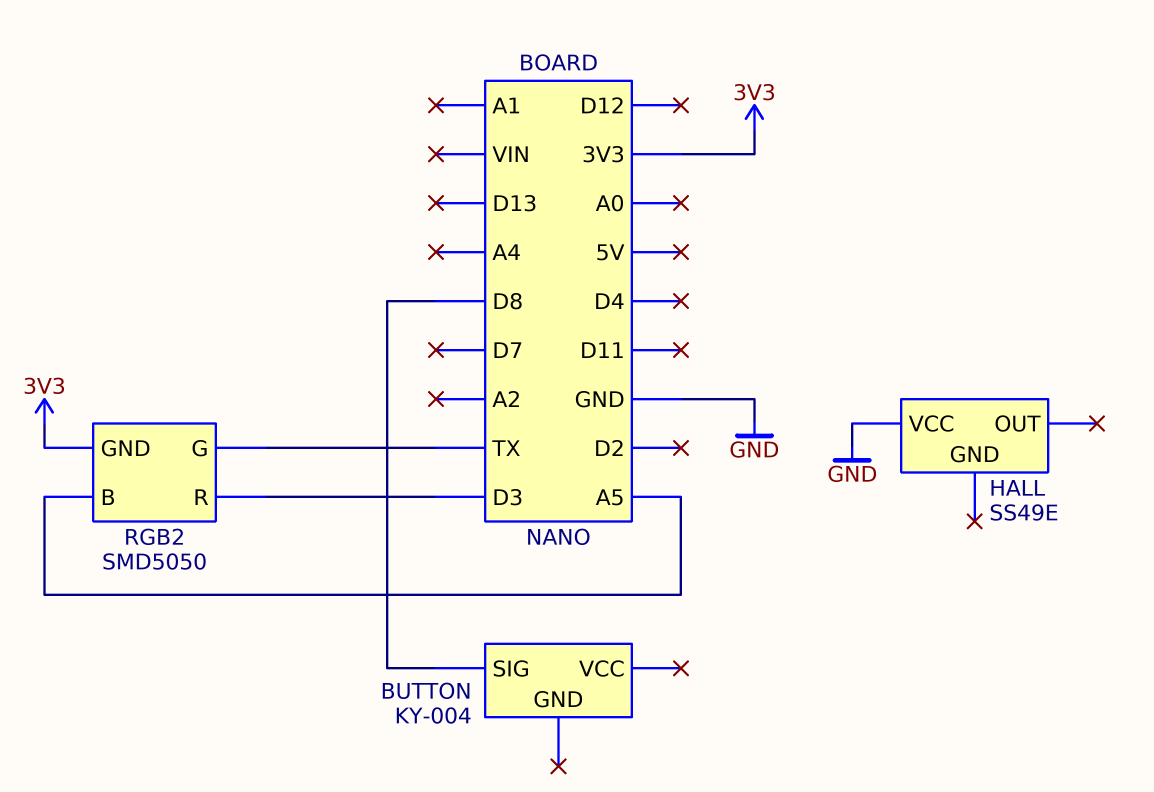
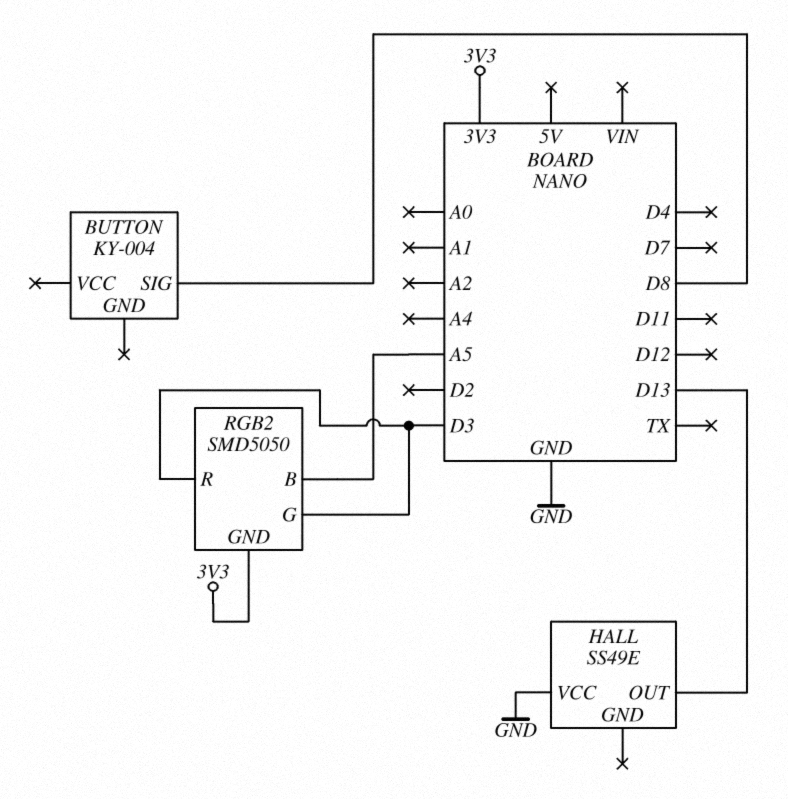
HALL pin OUT: none -> D13
RGB2 pin G: TX -> D3

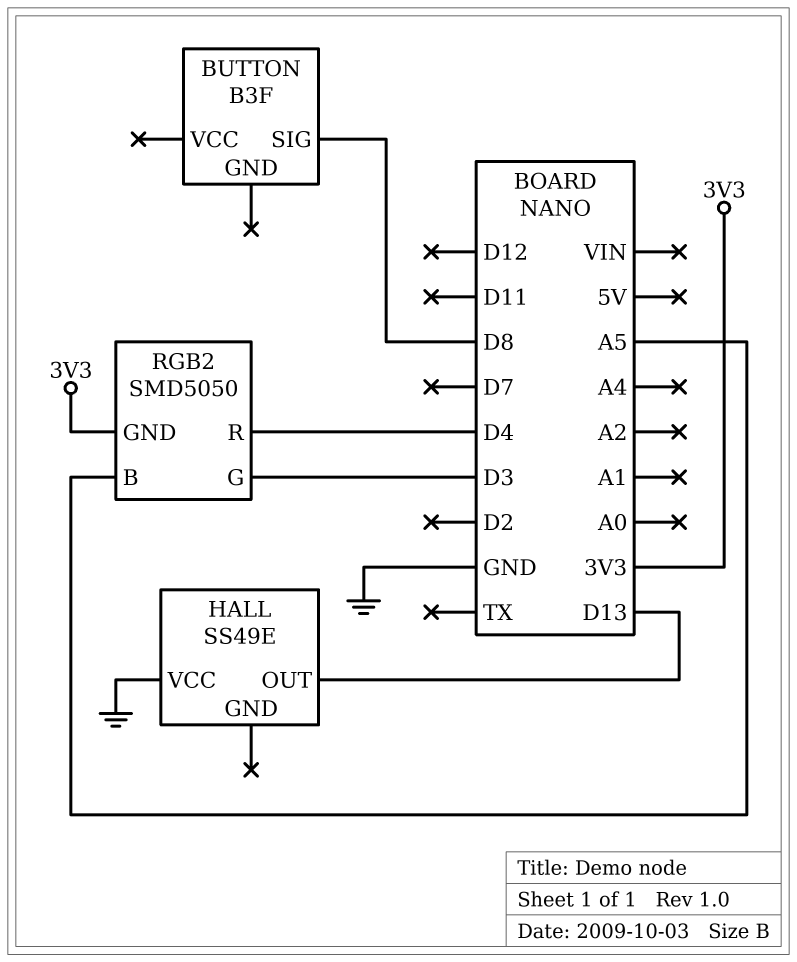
BUTTON: KY-004 -> B3F
RGB2 pin R: D3 -> D4

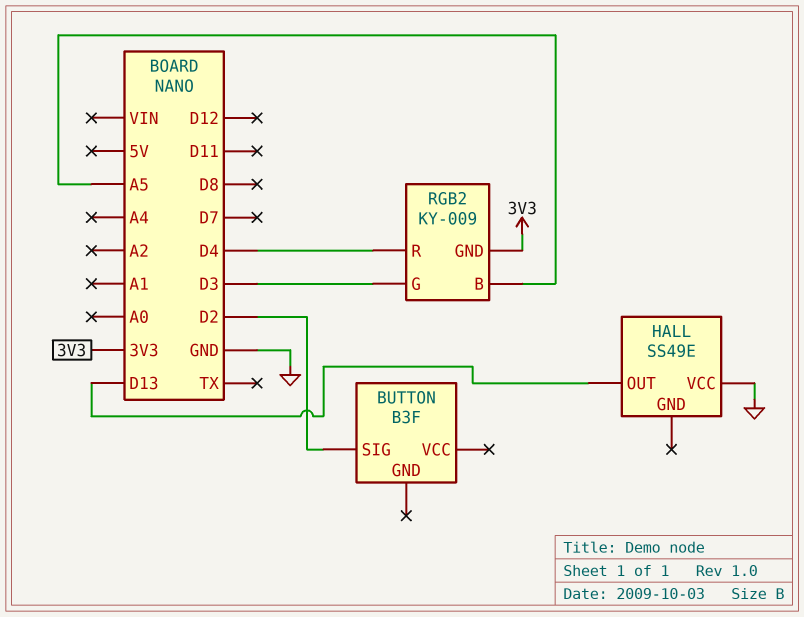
BUTTON pin SIG: D8 -> D2
RGB2: SMD5050 -> KY-009

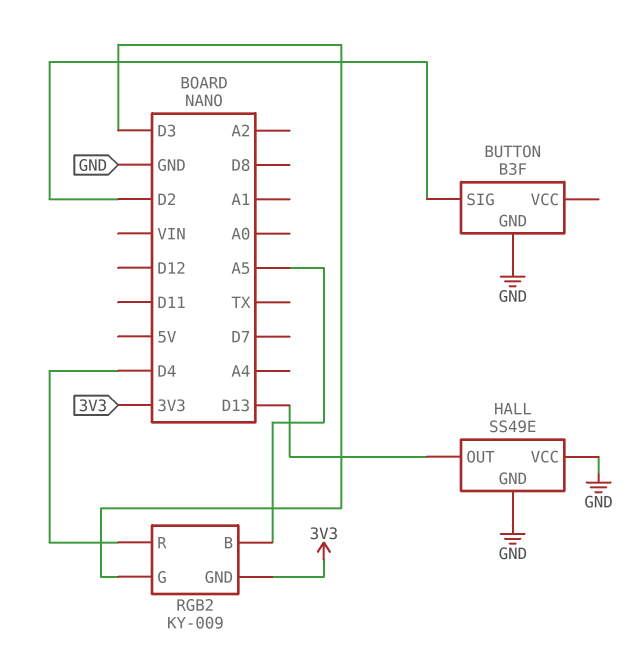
BUTTON pin GND: none -> GND
HALL pin GND: none -> GND

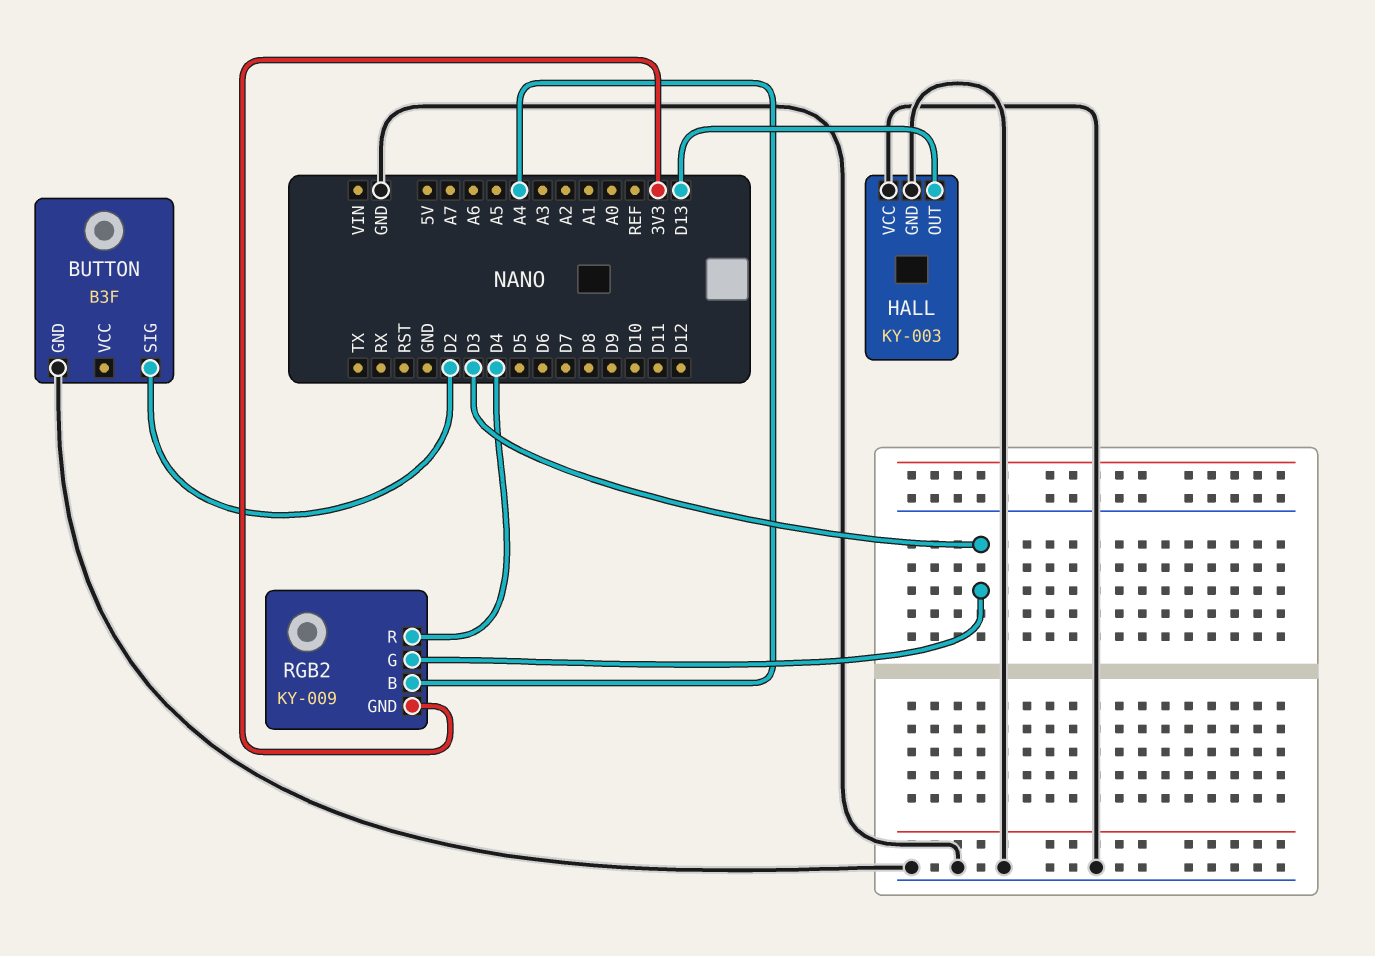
HALL: SS49E -> KY-003
RGB2 pin B: A5 -> A4

